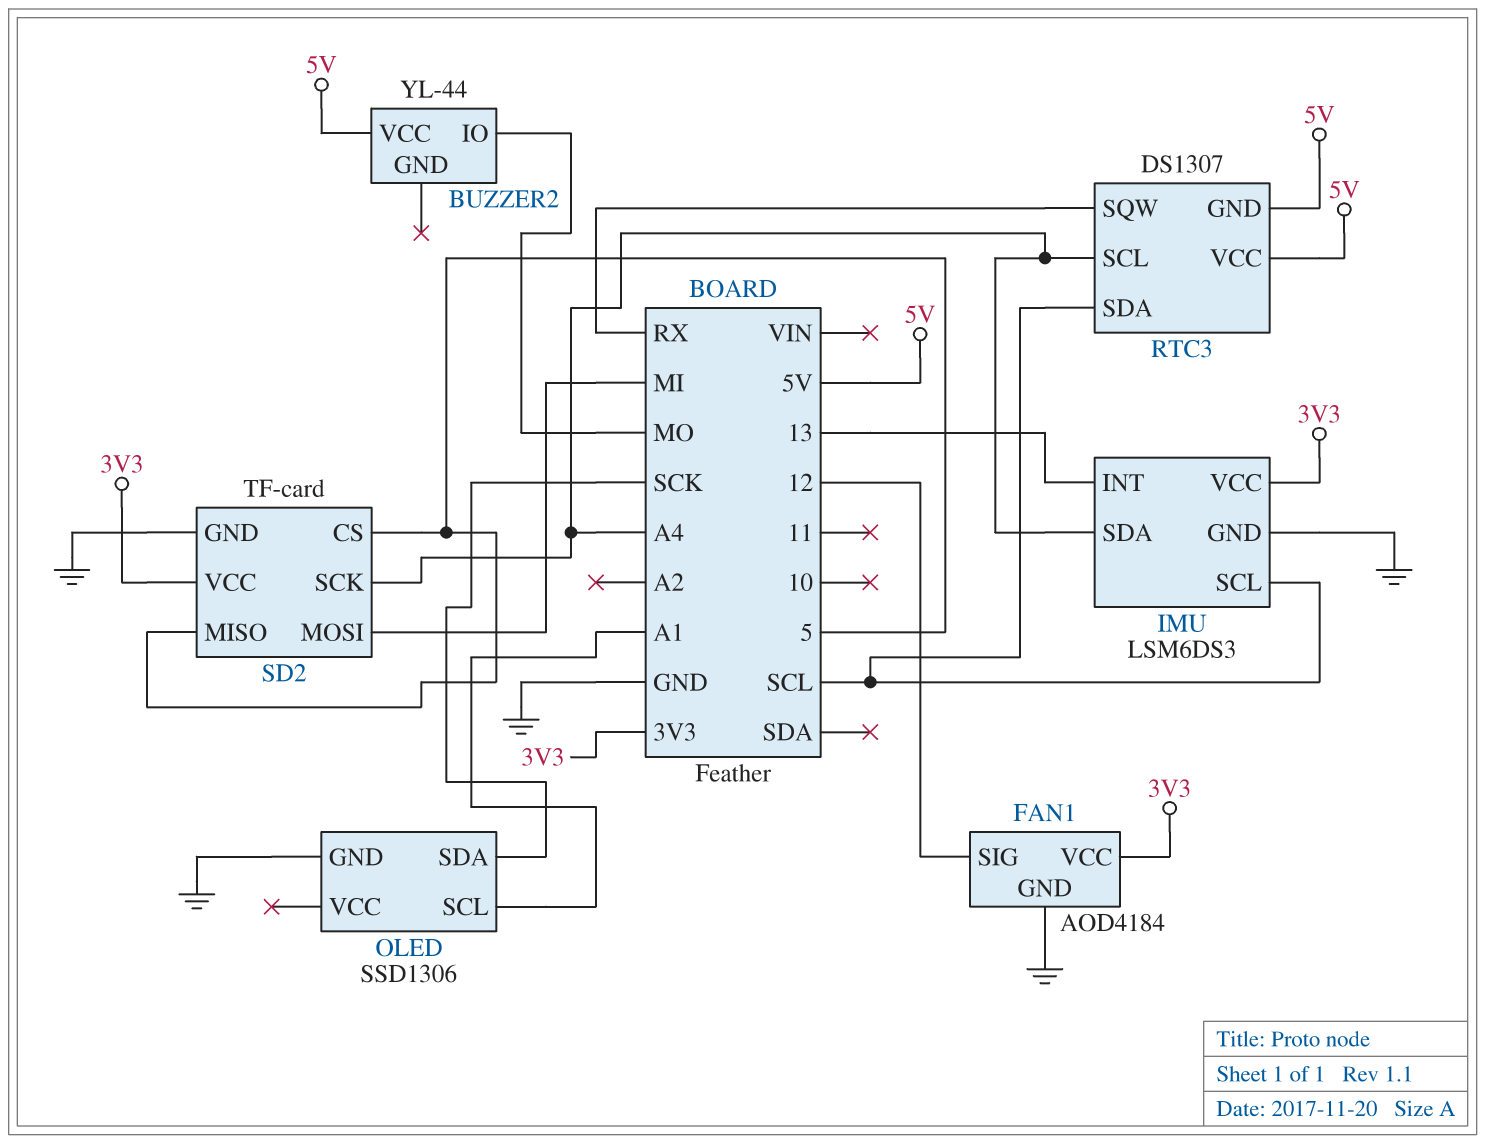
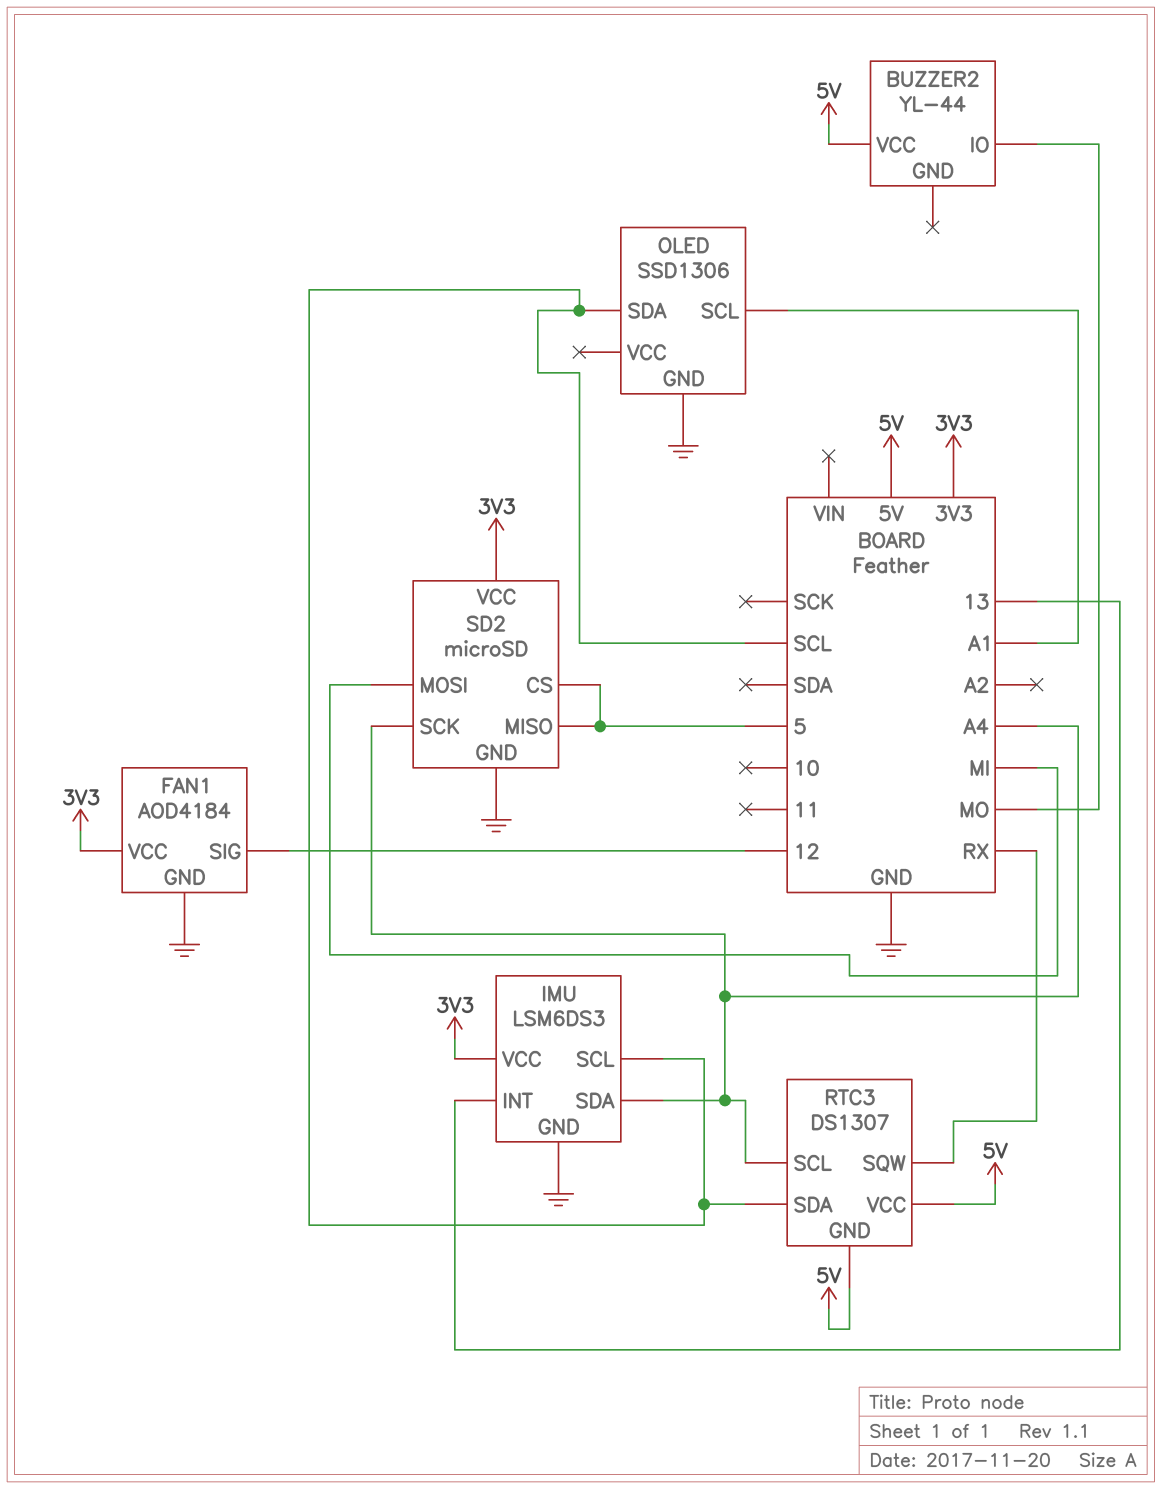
OLED pin SDA: SCK -> SCL
SD2: TF-card -> microSD

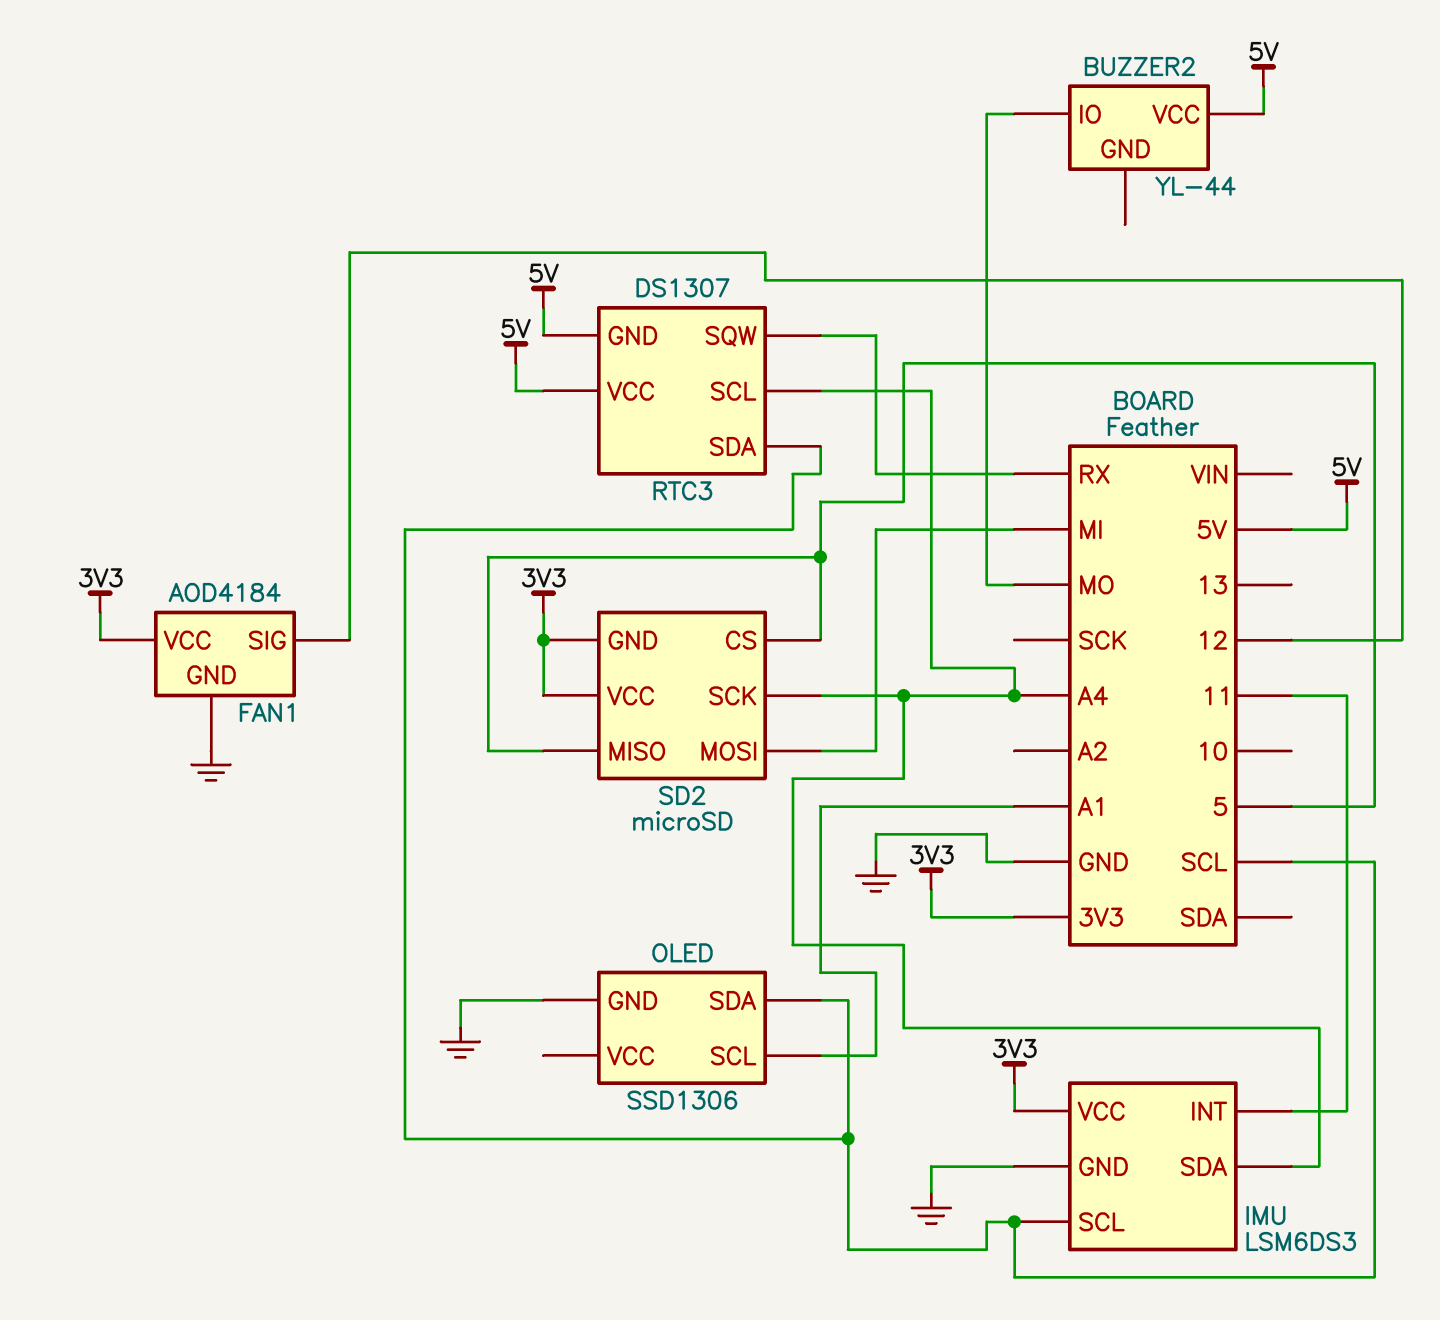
IMU pin INT: 13 -> 11
SD2 pin GND: GND -> 3V3

